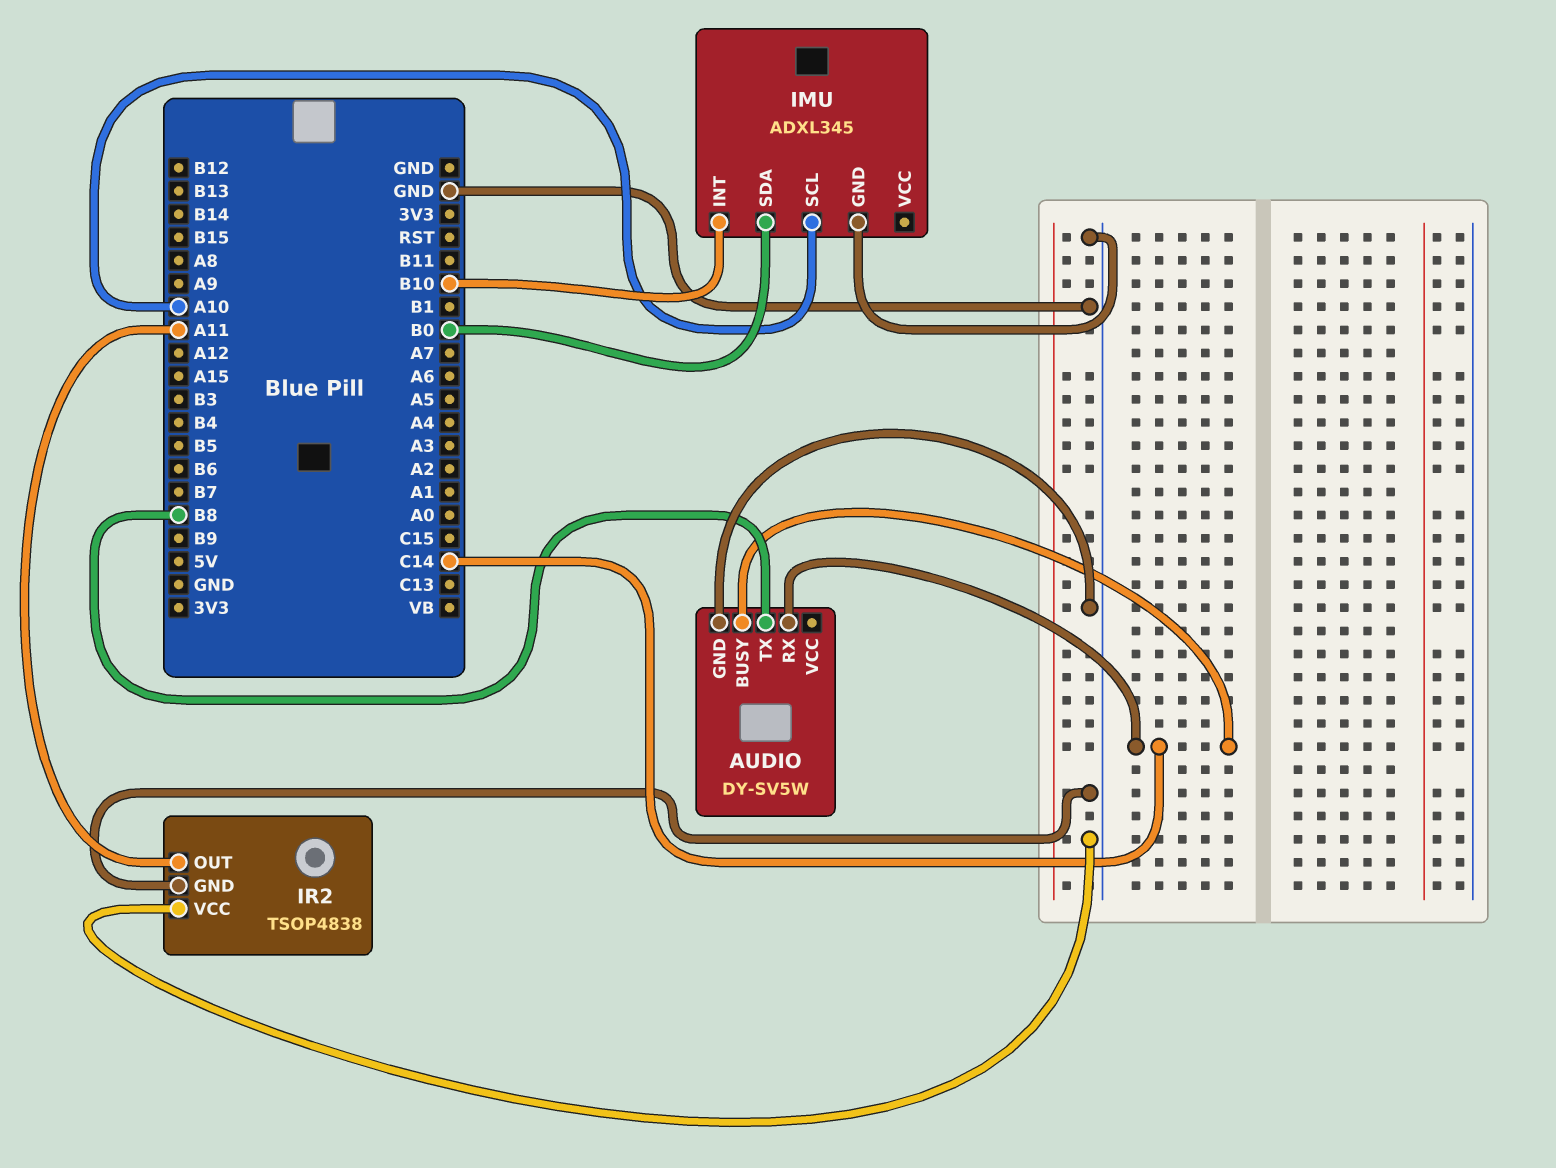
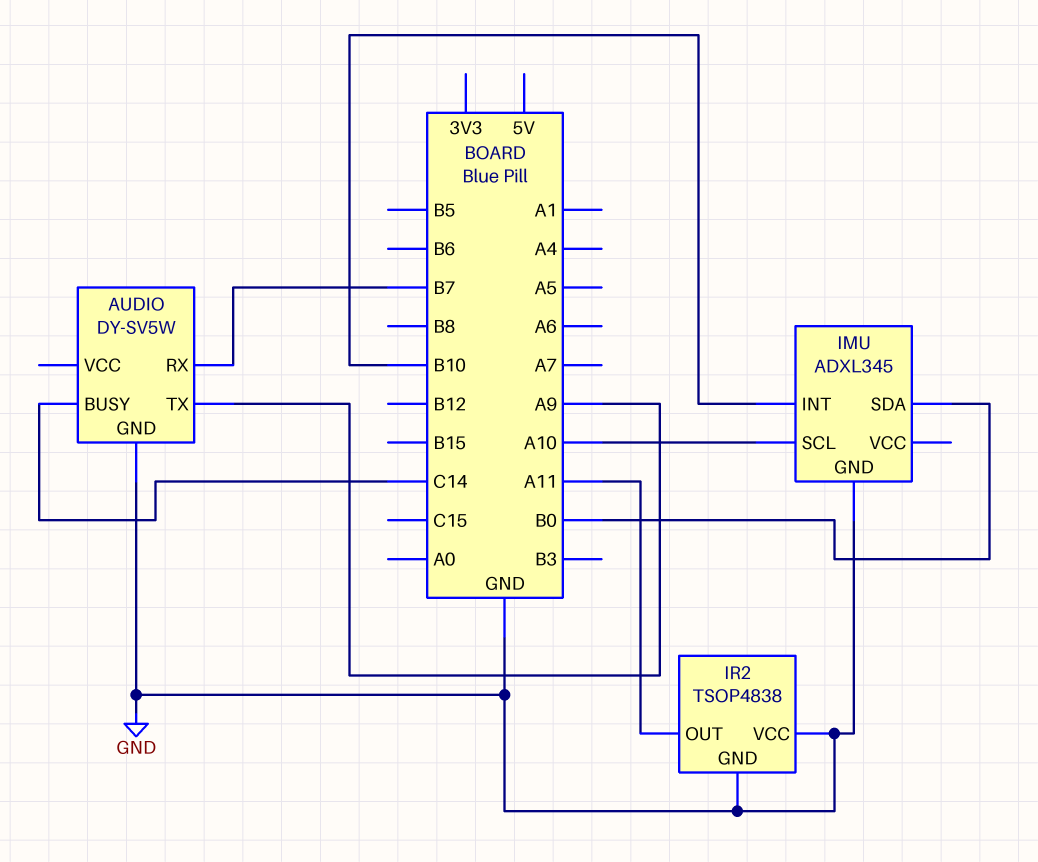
AUDIO pin RX: C14 -> B7
AUDIO pin TX: B8 -> A9

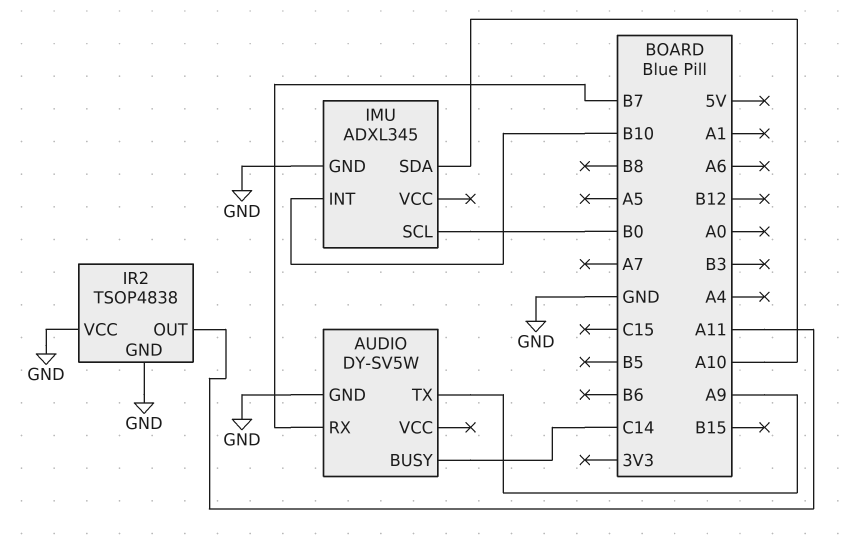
IMU pin SCL: A10 -> B0
IMU pin SDA: B0 -> A10

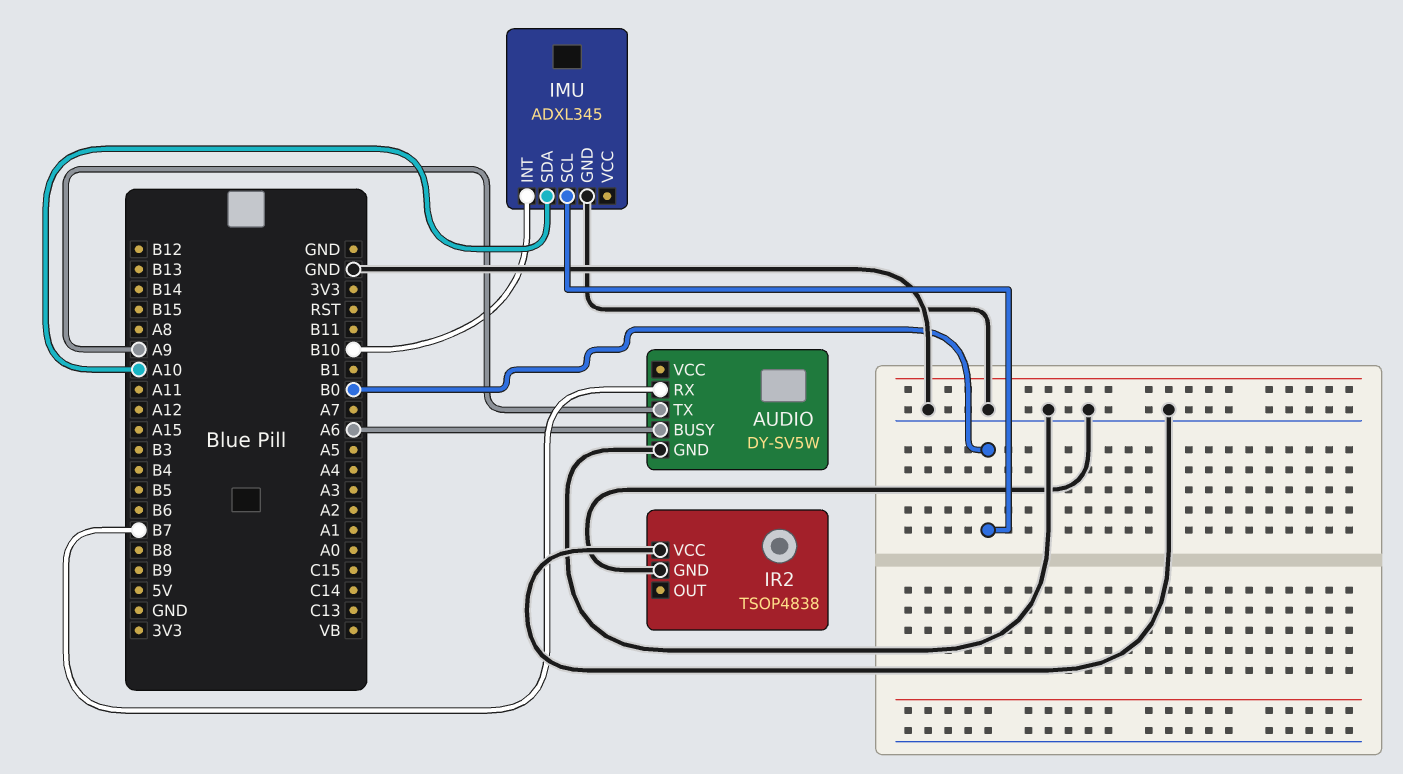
AUDIO pin BUSY: C14 -> A6
IR2 pin OUT: A11 -> none

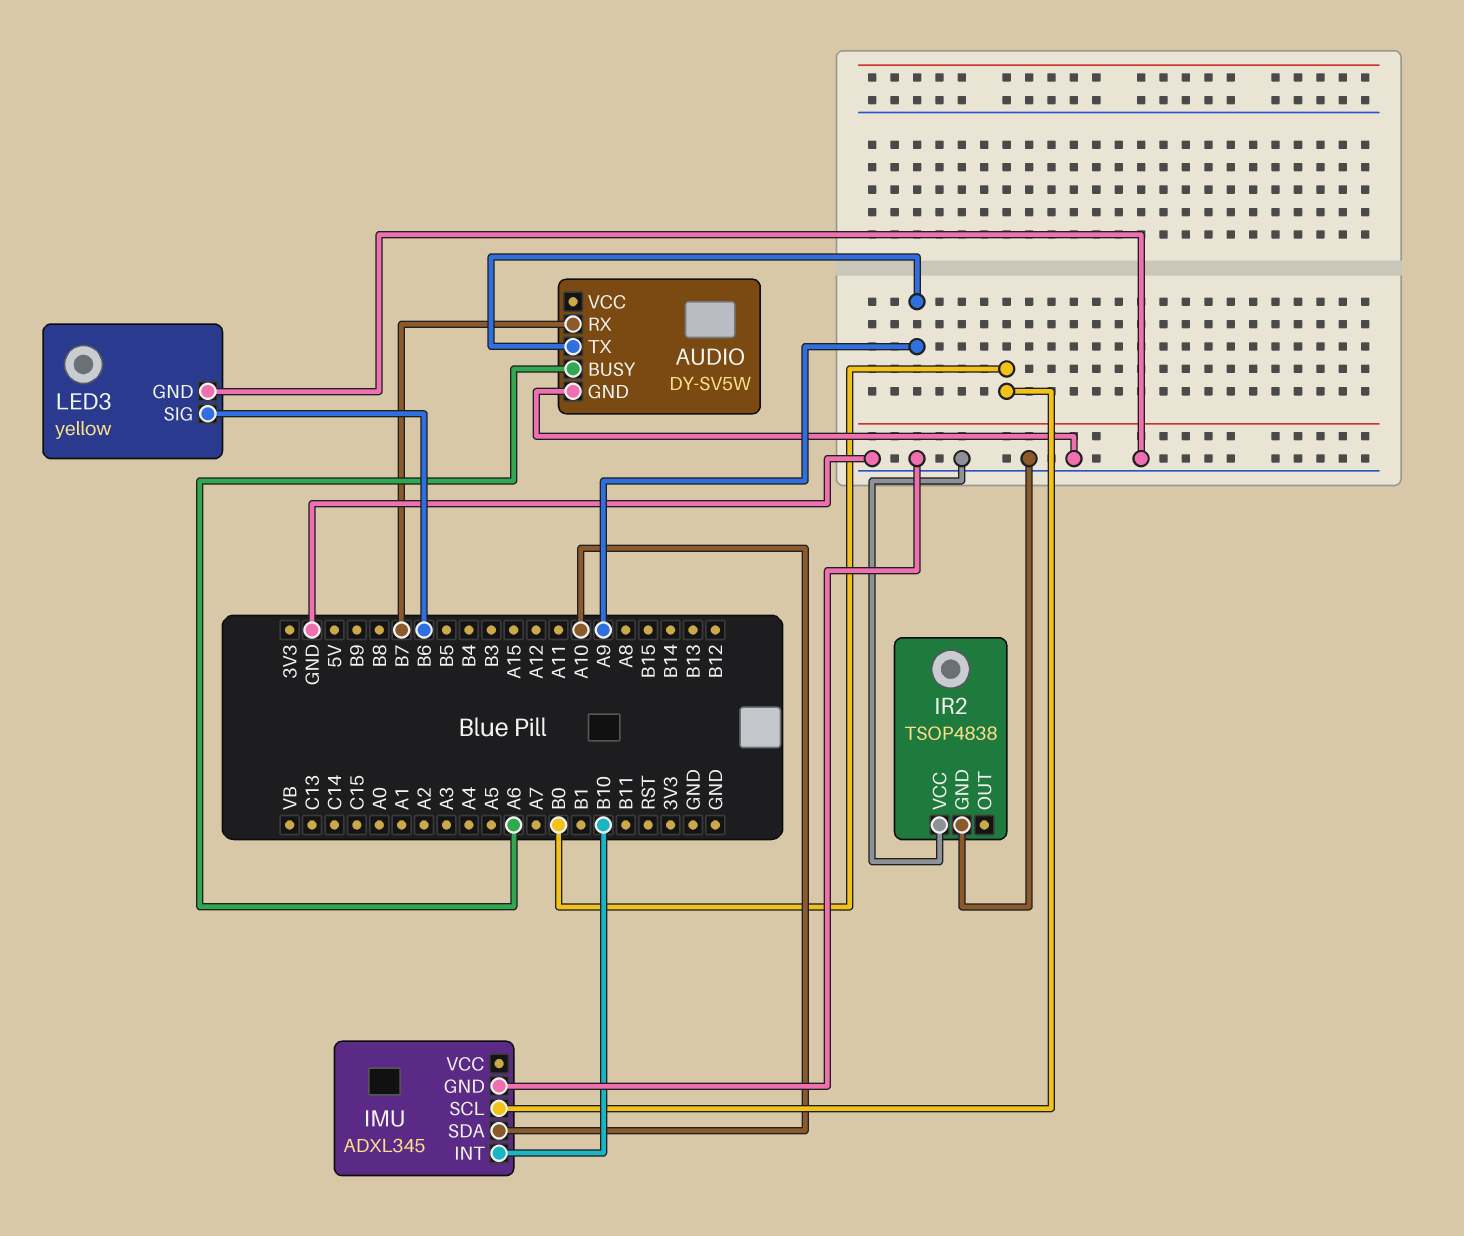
LED3: none -> yellow
LED3 pin GND: none -> GND
LED3 pin SIG: none -> B6

